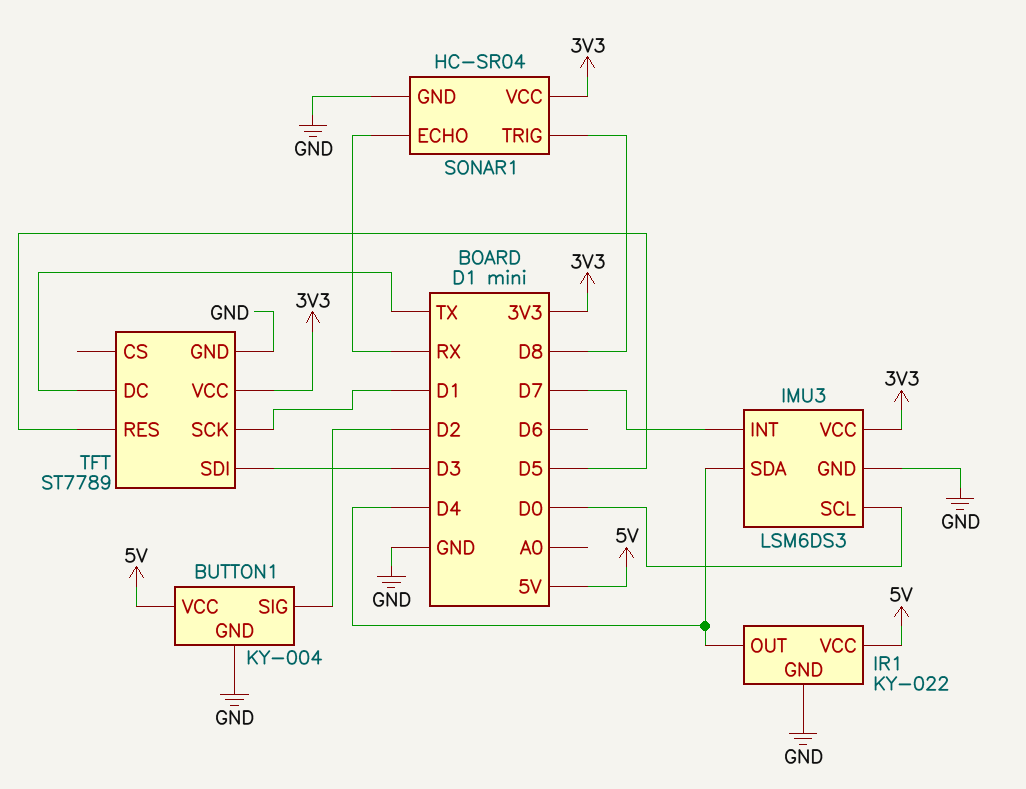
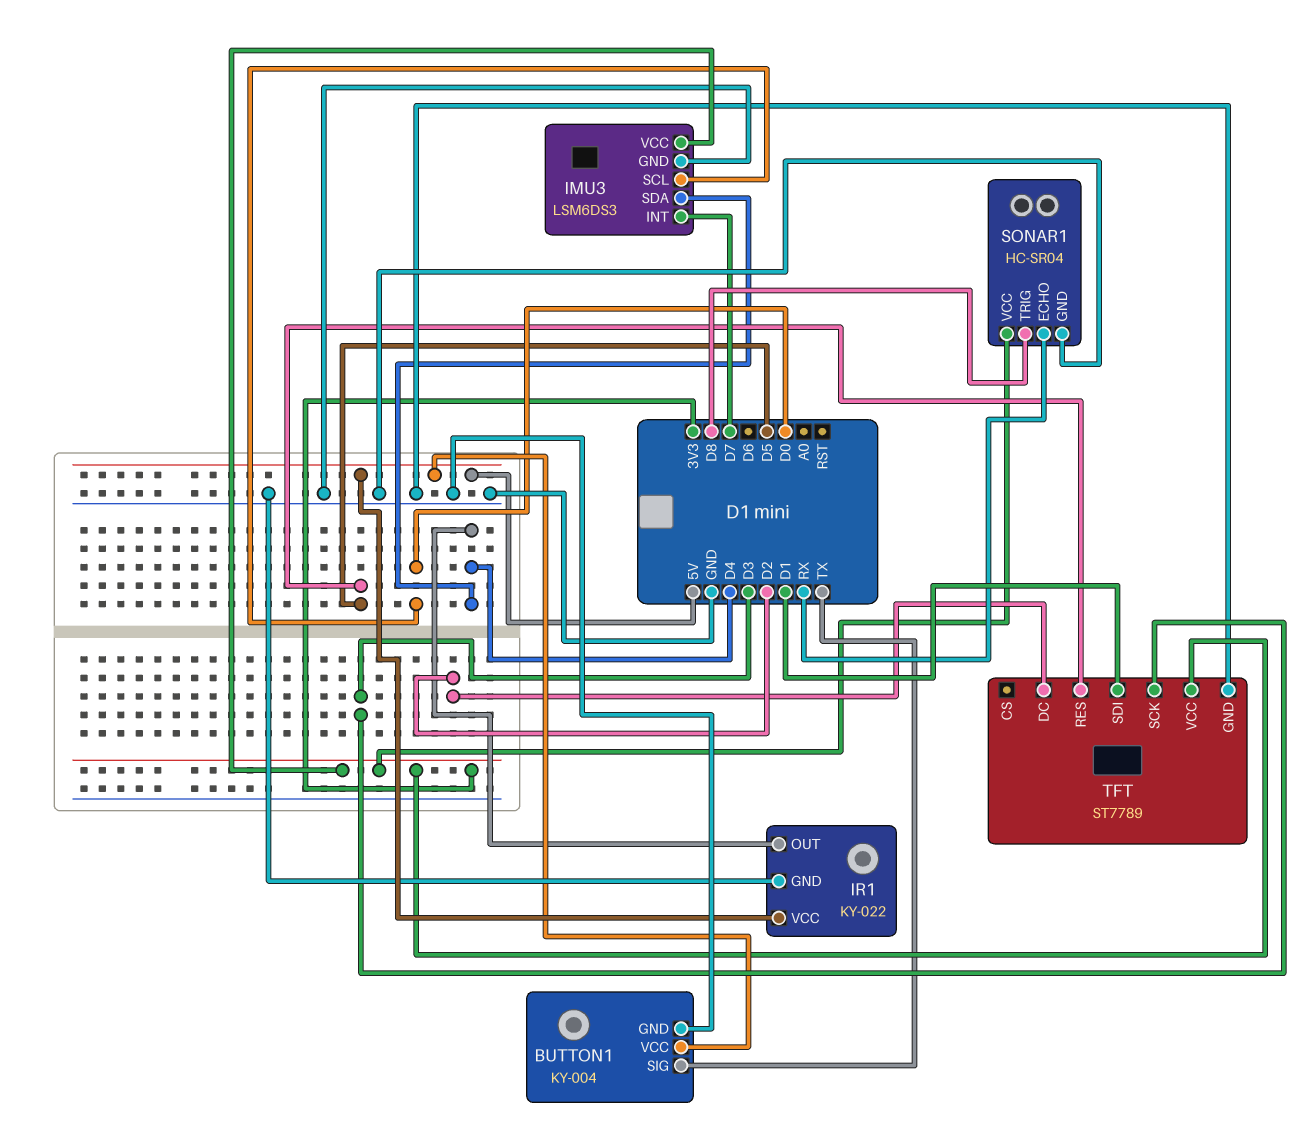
BUTTON1 pin SIG: D2 -> TX
TFT pin DC: TX -> D2
TFT pin SCK: D1 -> D3
TFT pin SDI: D3 -> D1

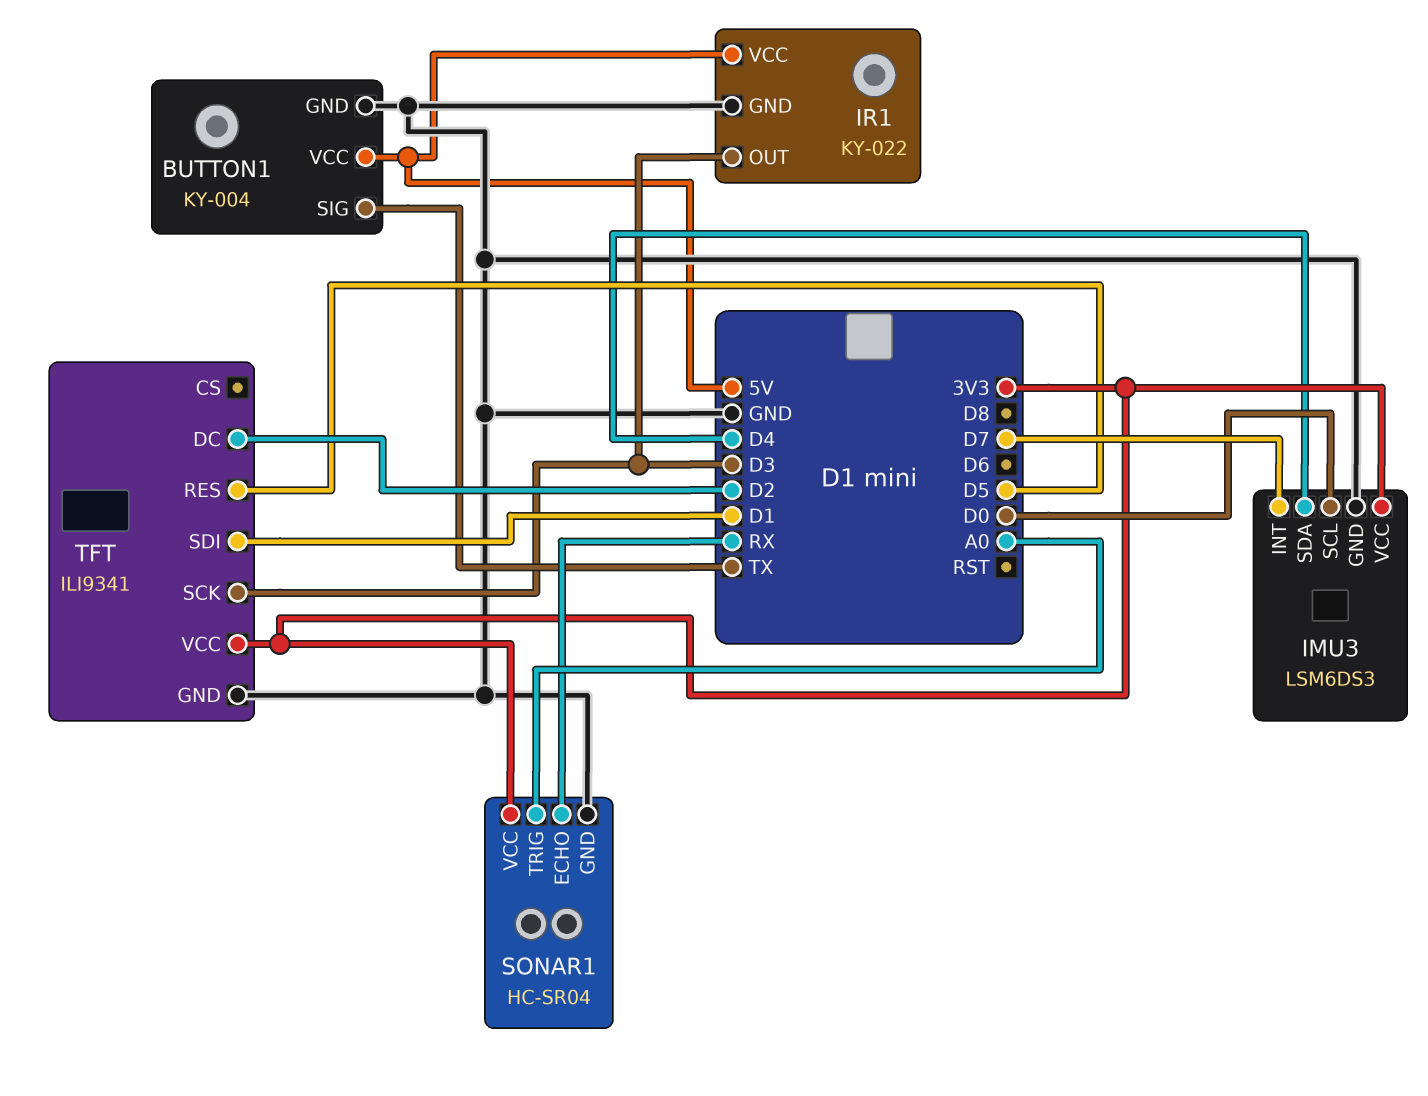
IR1 pin OUT: D4 -> D3
SONAR1 pin TRIG: D8 -> A0
TFT: ST7789 -> ILI9341

